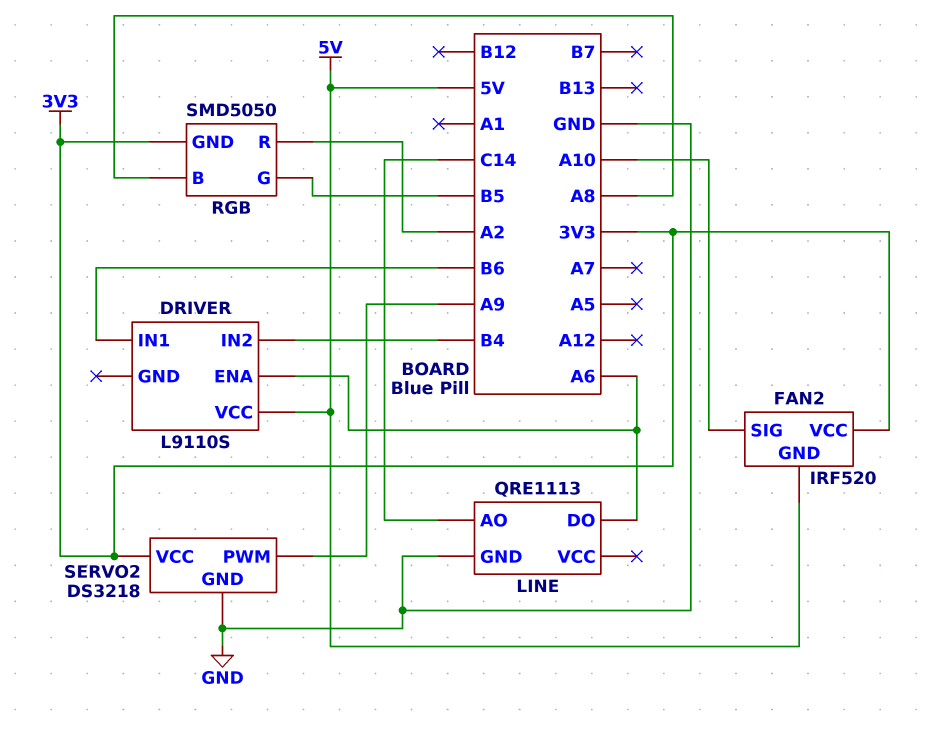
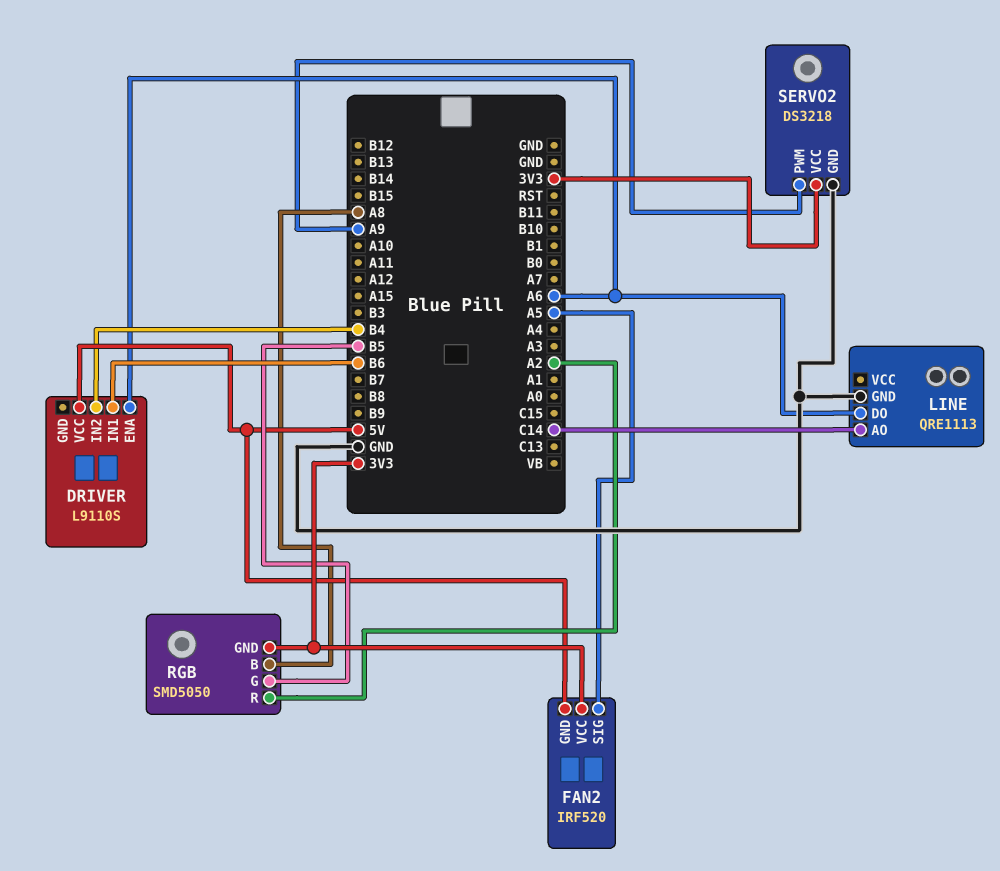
FAN2 pin SIG: A10 -> A5

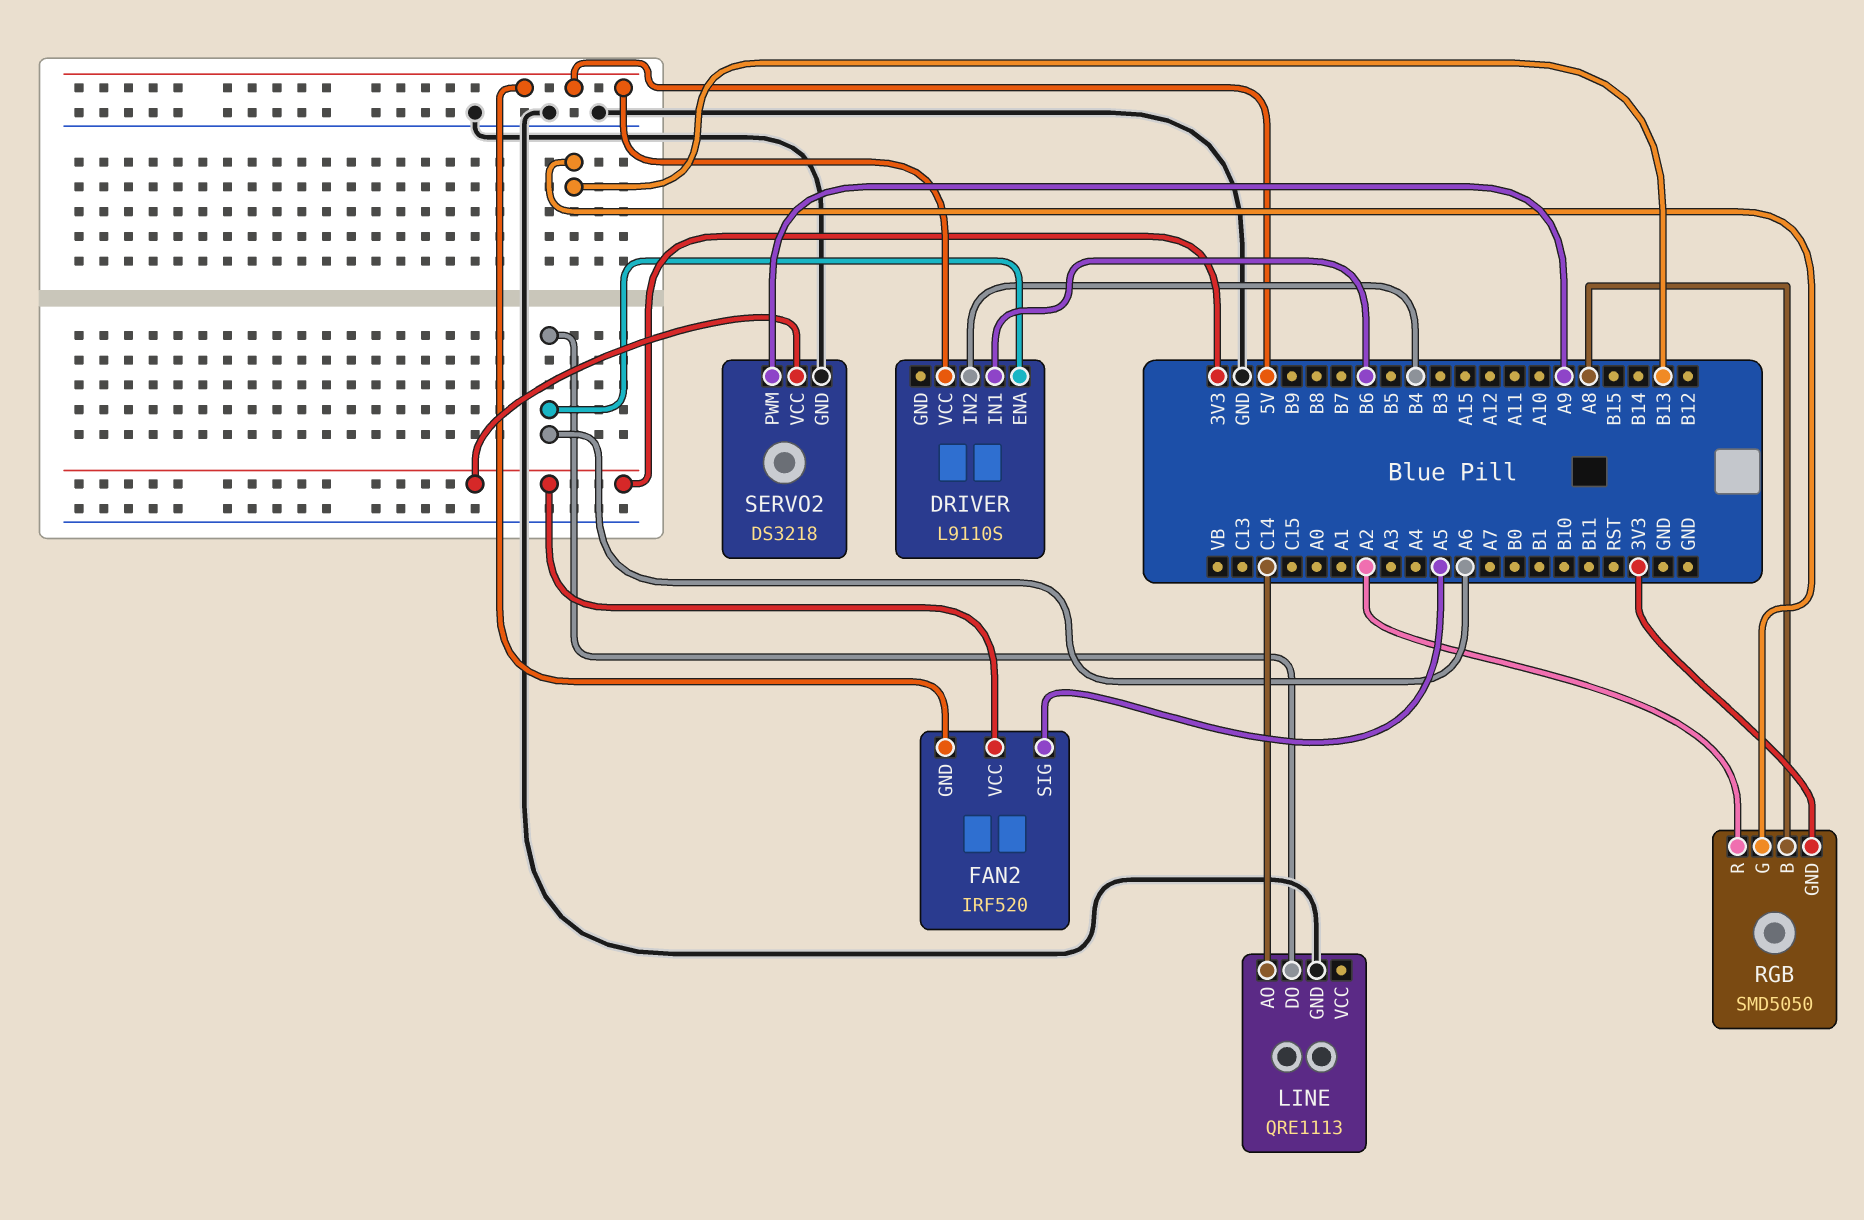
RGB pin G: B5 -> B13

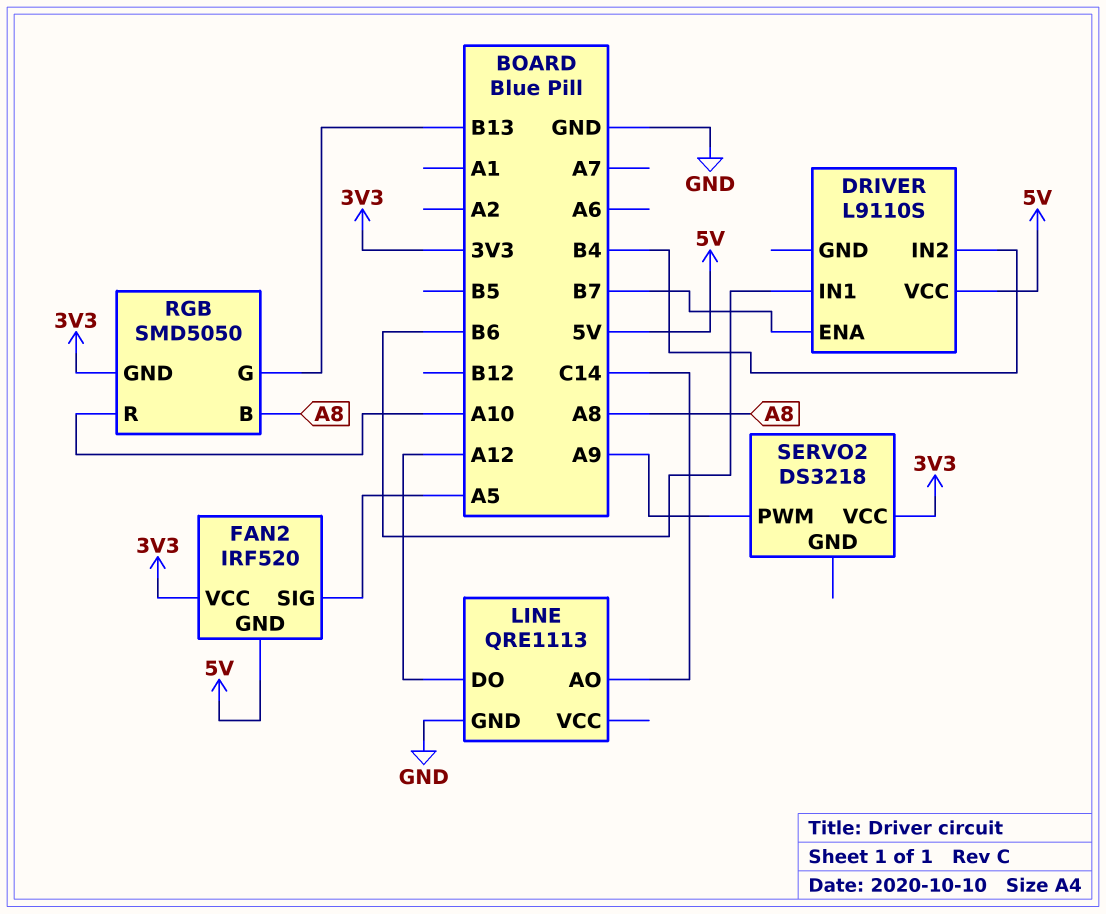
DRIVER pin ENA: A6 -> B7
LINE pin DO: A6 -> A12
RGB pin R: A2 -> A10
SERVO2 pin GND: GND -> none

